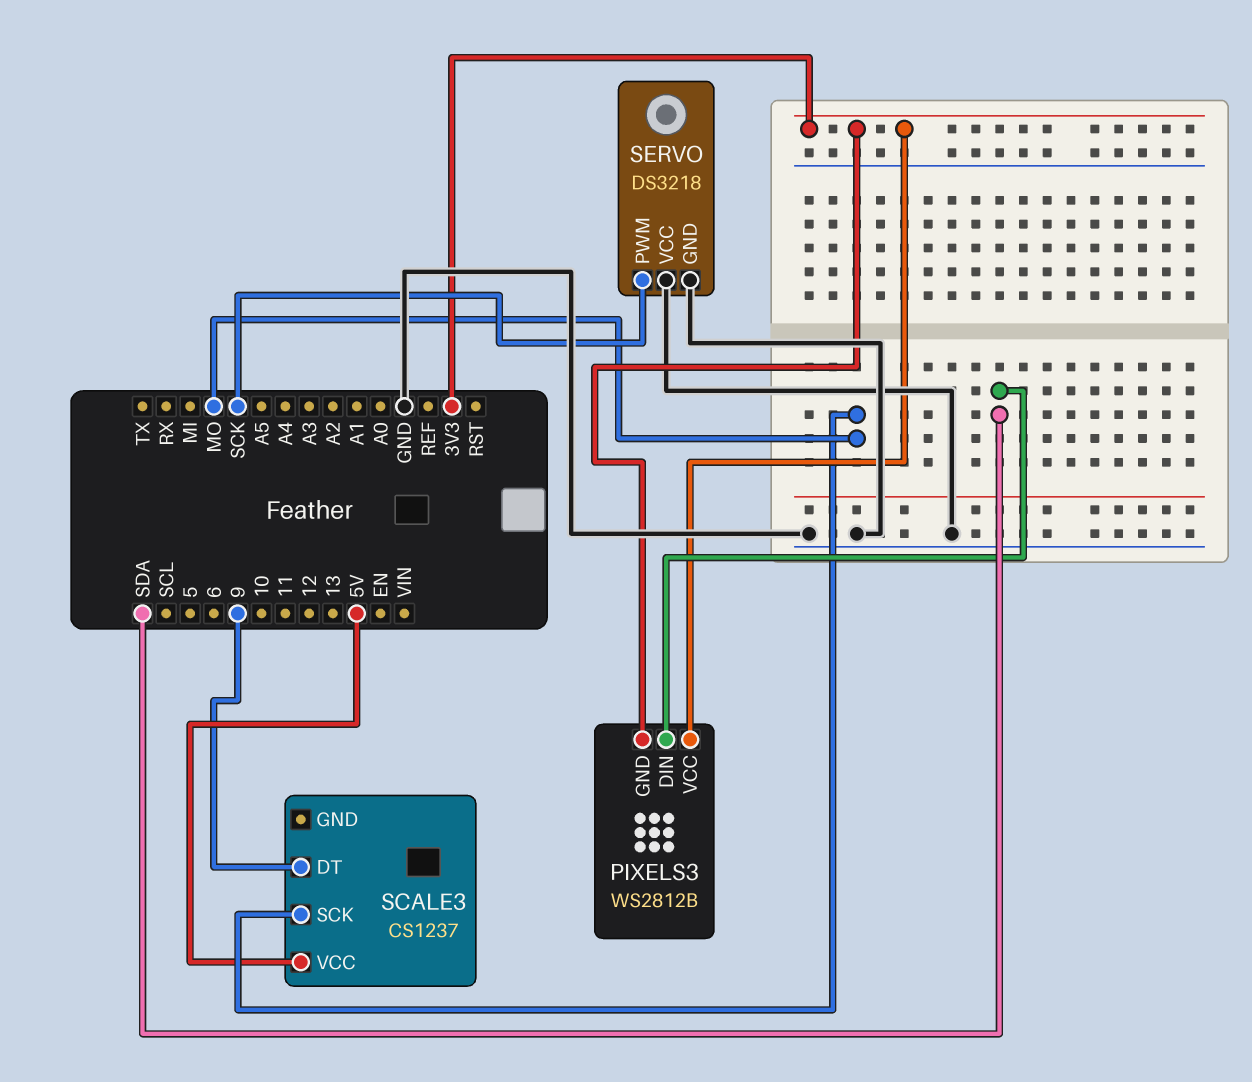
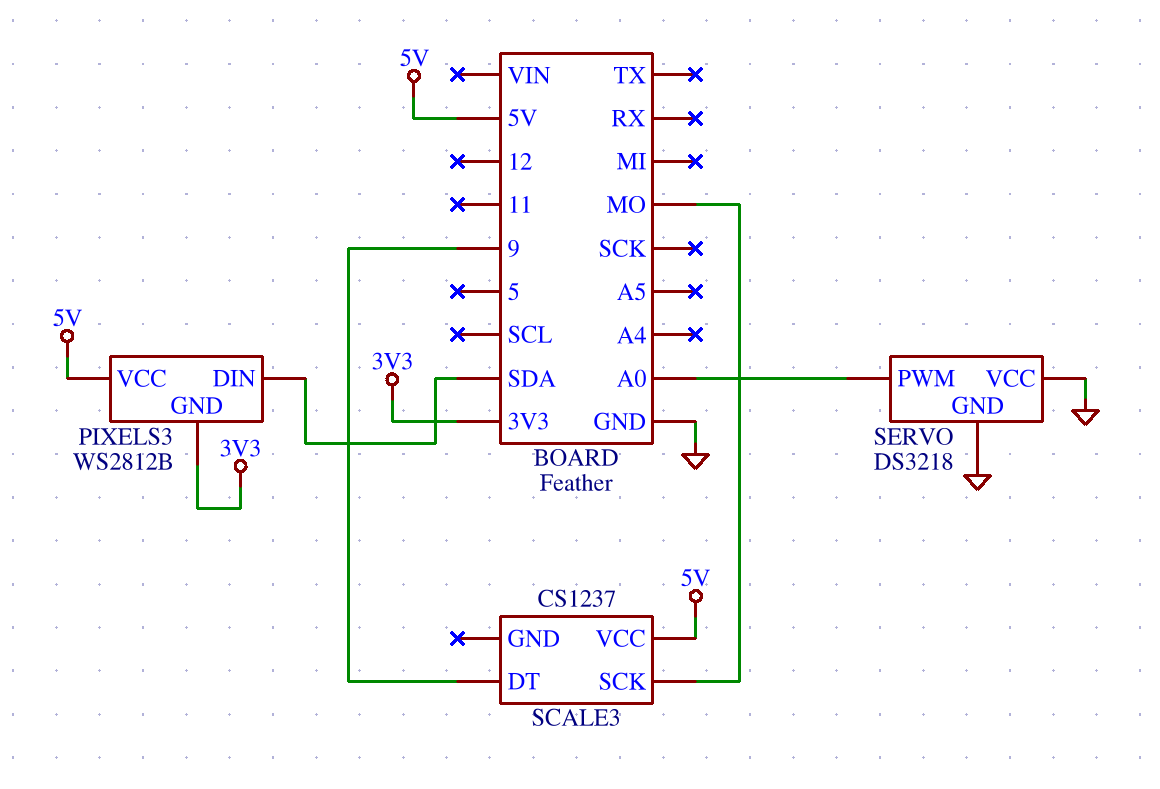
PIXELS3 pin VCC: 3V3 -> 5V
SERVO pin PWM: SCK -> A0

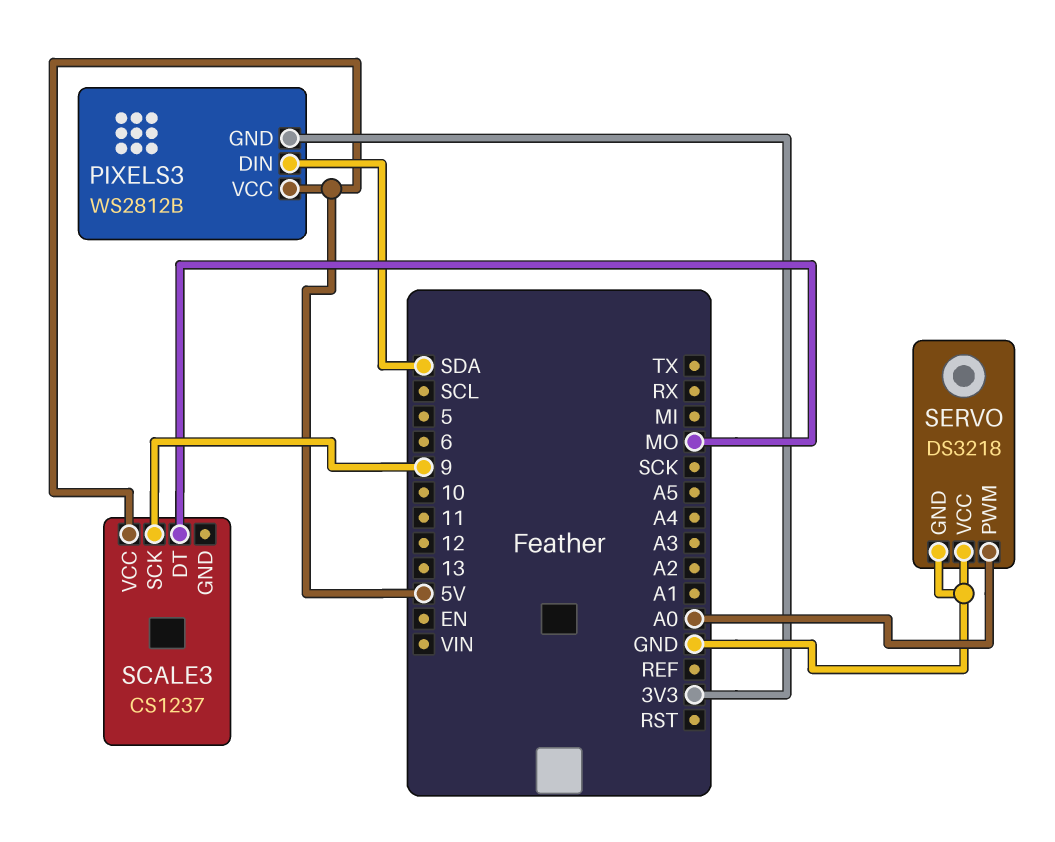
SCALE3 pin DT: 9 -> MO
SCALE3 pin SCK: MO -> 9

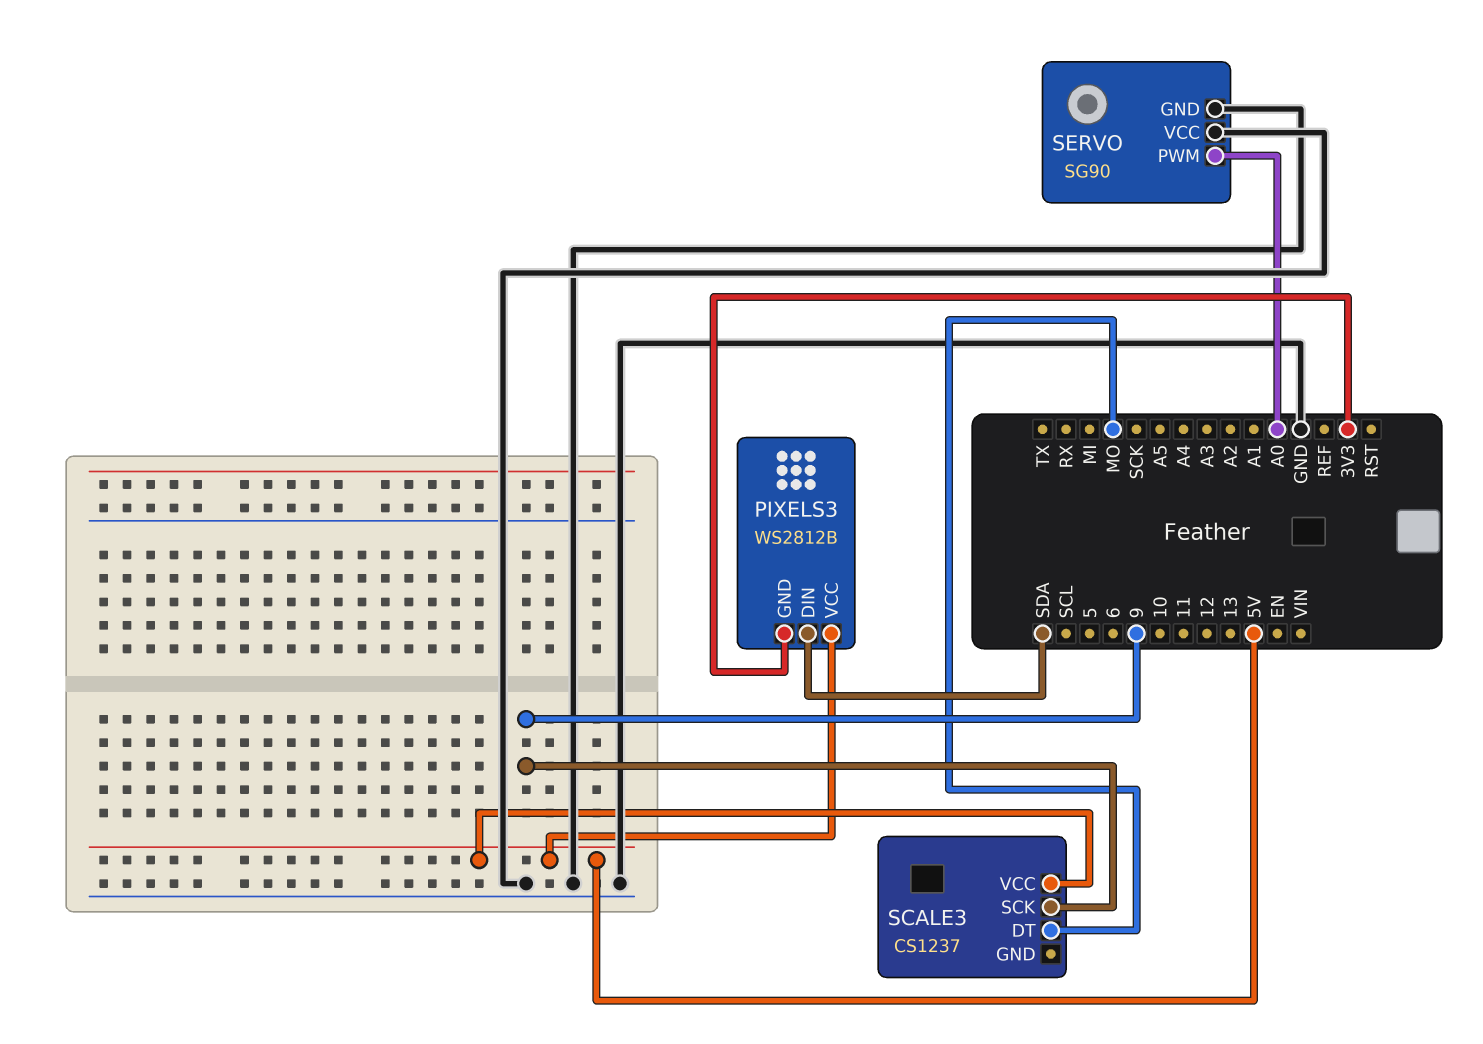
SERVO: DS3218 -> SG90

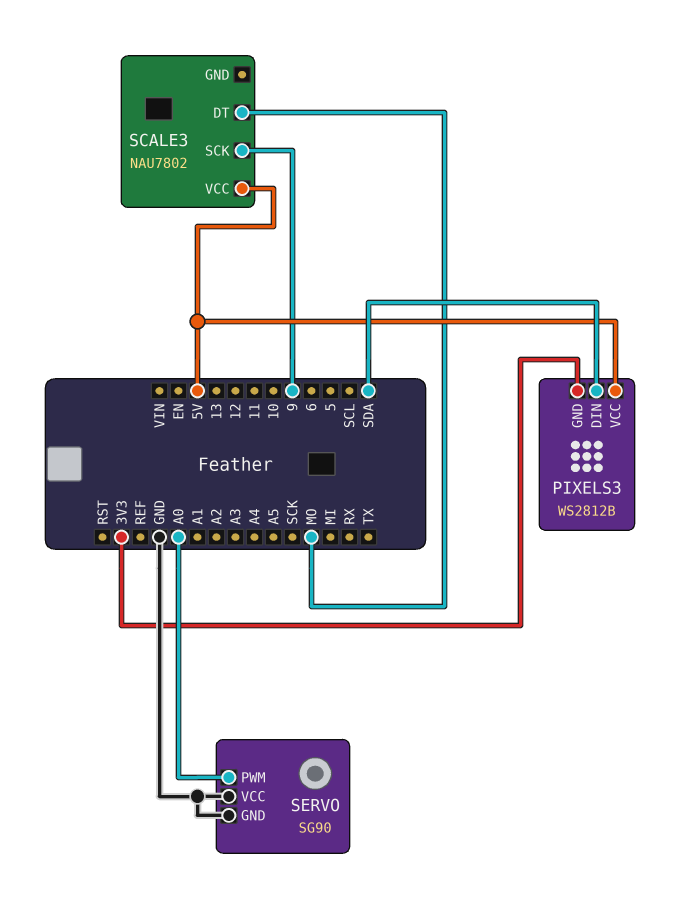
SCALE3: CS1237 -> NAU7802

